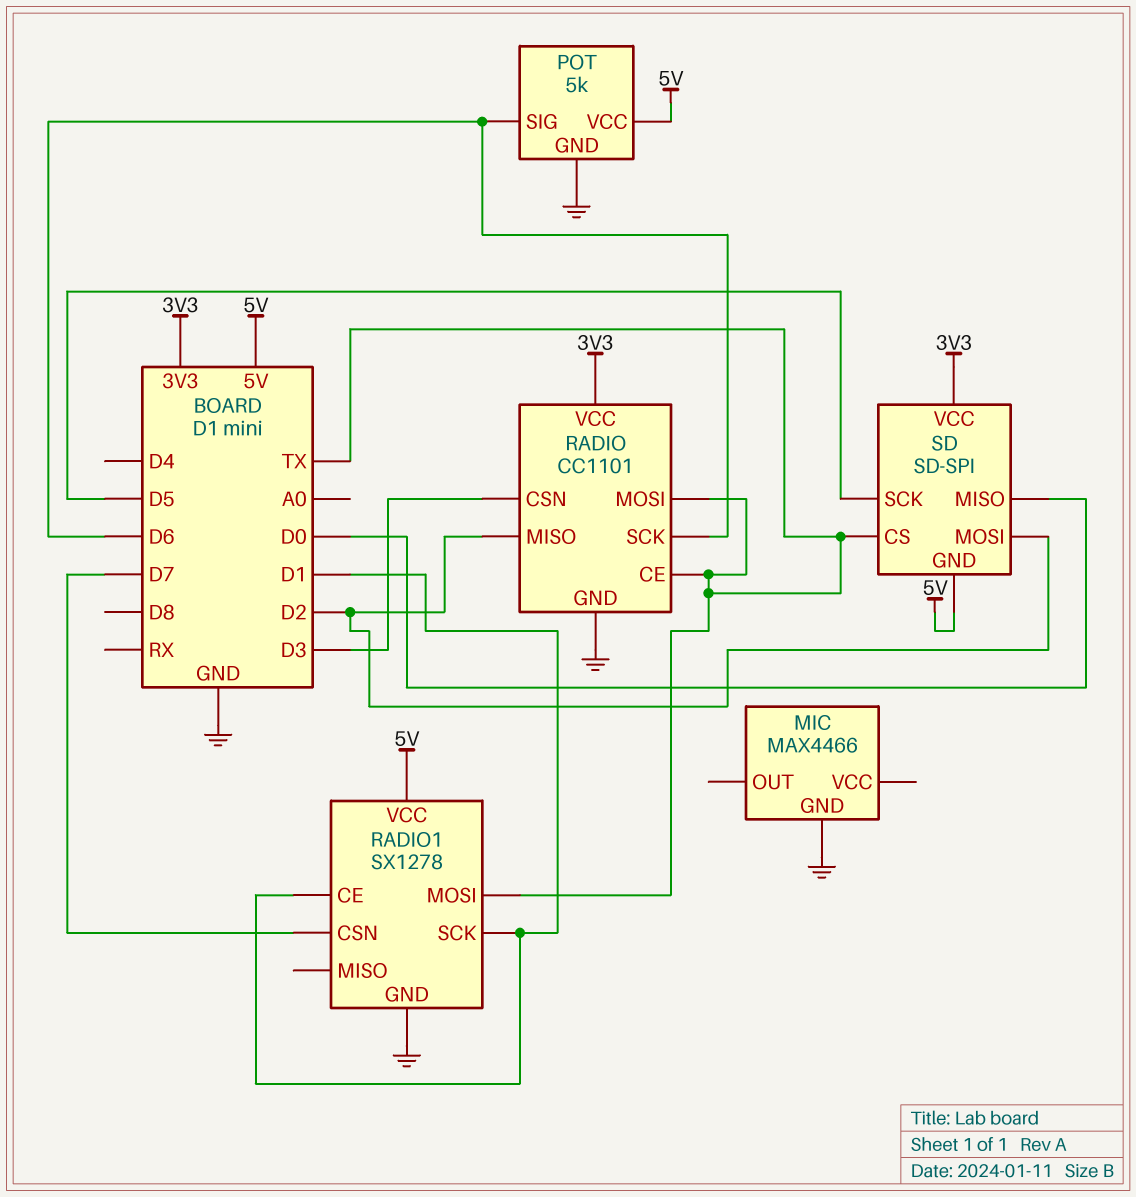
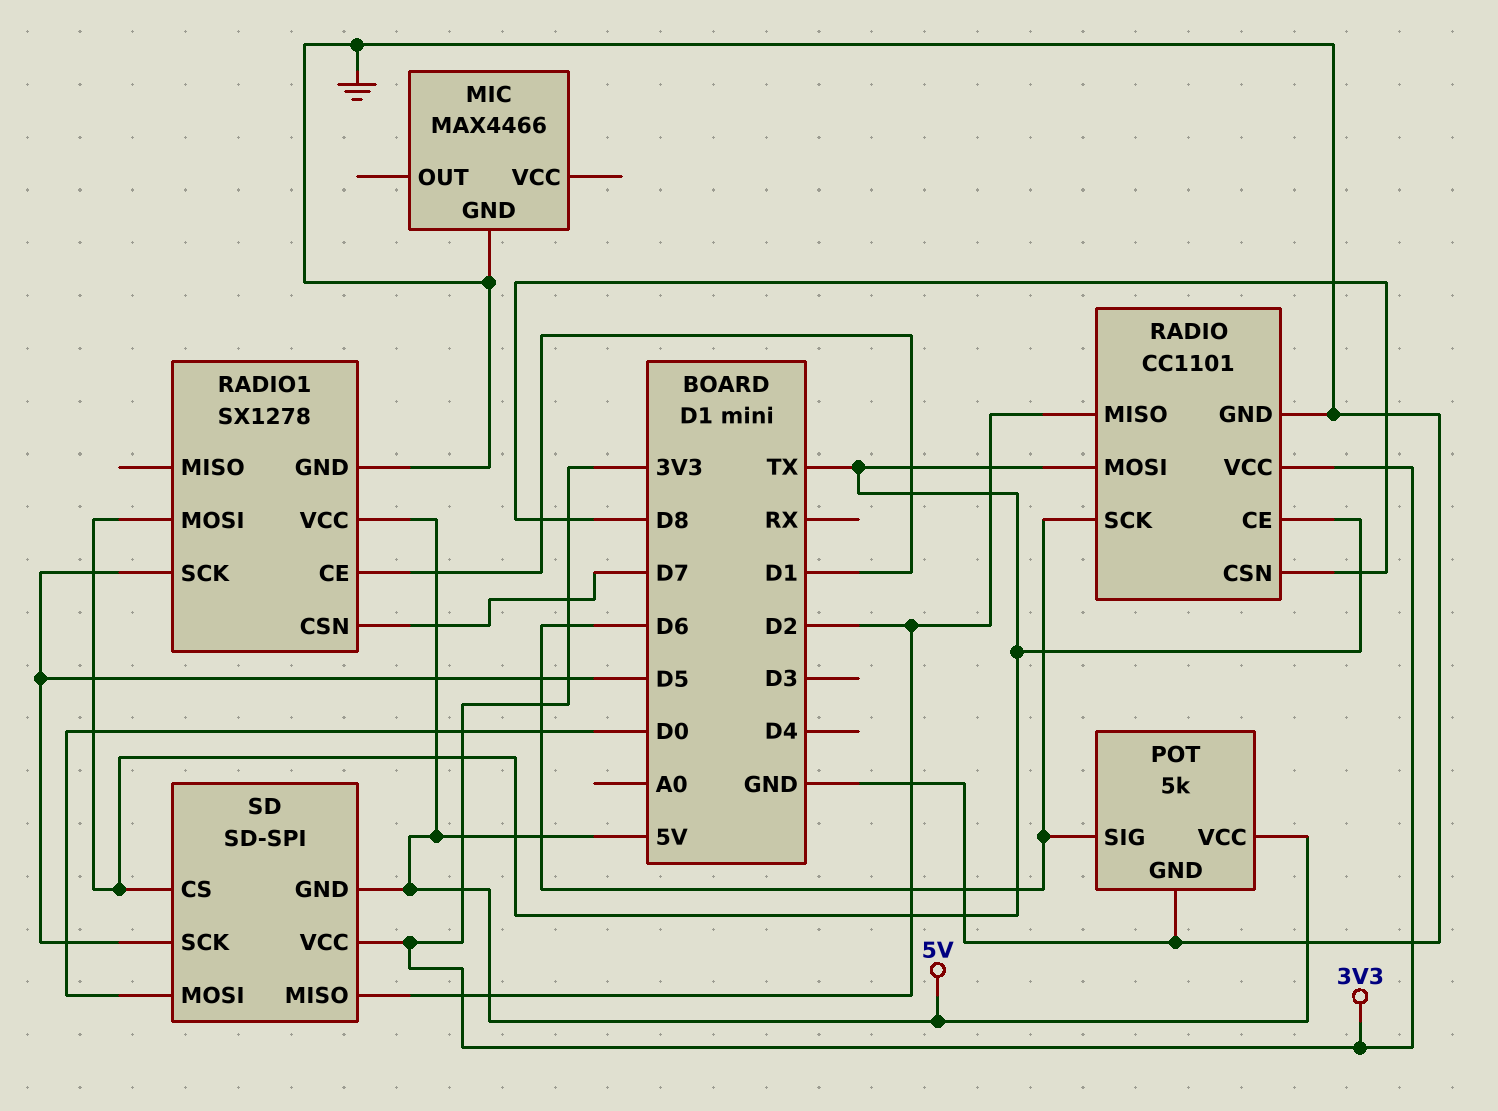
RADIO pin CSN: D3 -> D8
RADIO1 pin SCK: D1 -> D5
SD pin MISO: D0 -> D2
SD pin MOSI: D2 -> D0

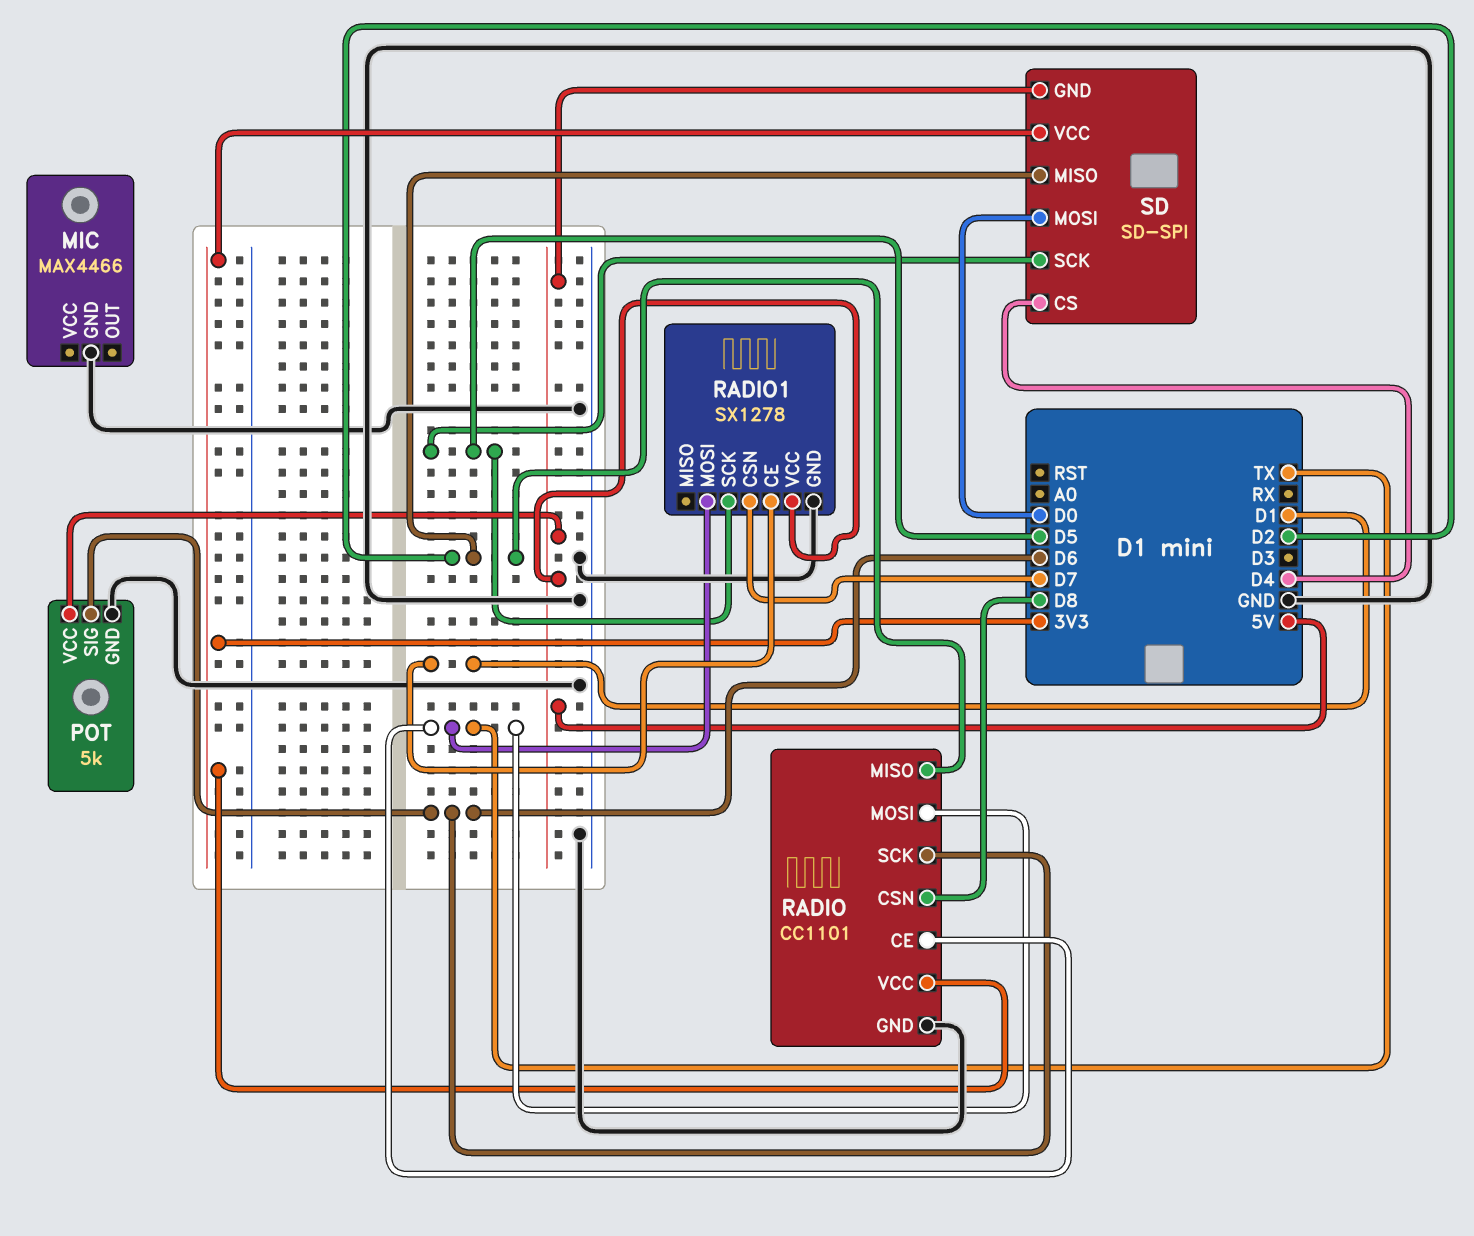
SD pin CS: TX -> D4

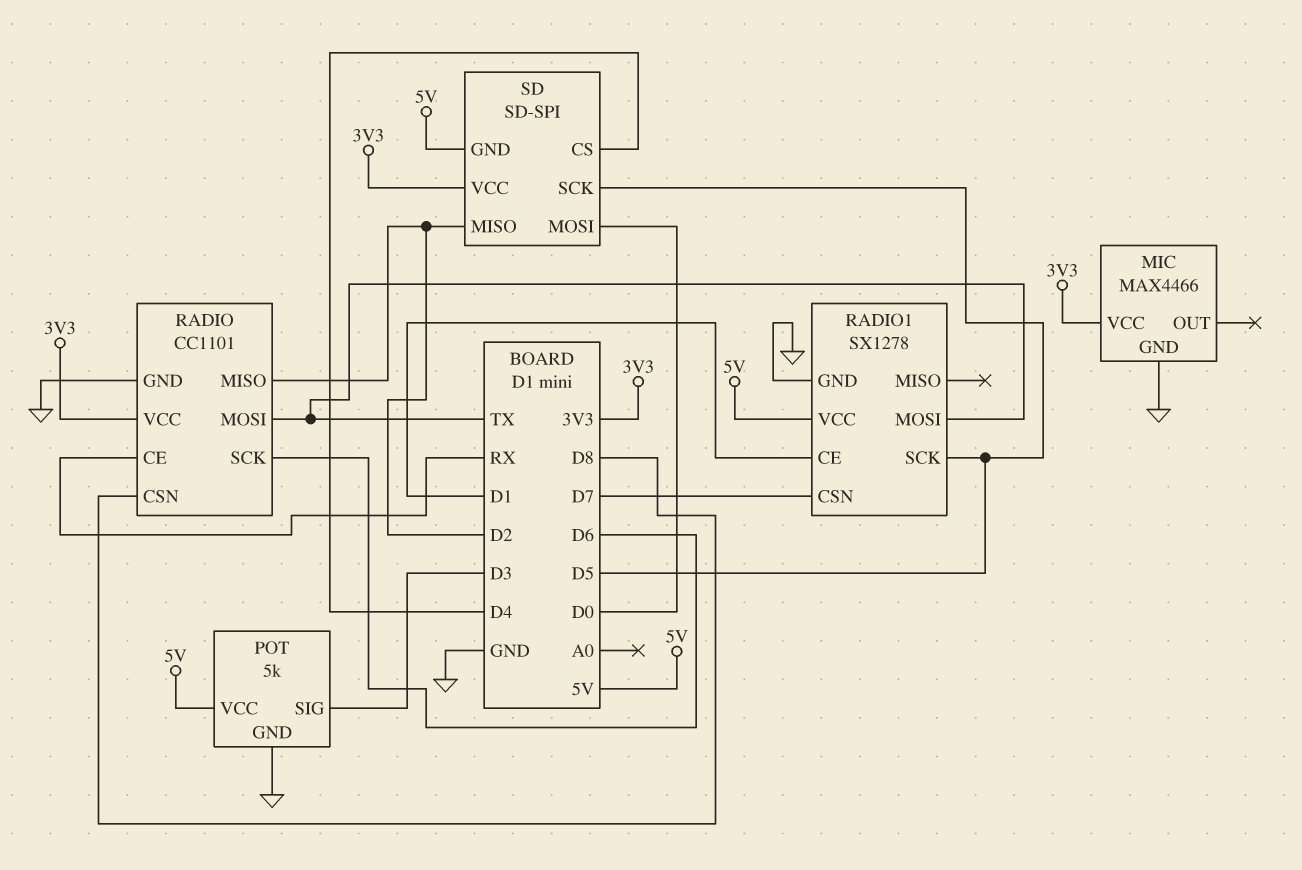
MIC pin VCC: none -> 3V3
POT pin SIG: D6 -> D3
RADIO pin CE: TX -> RX

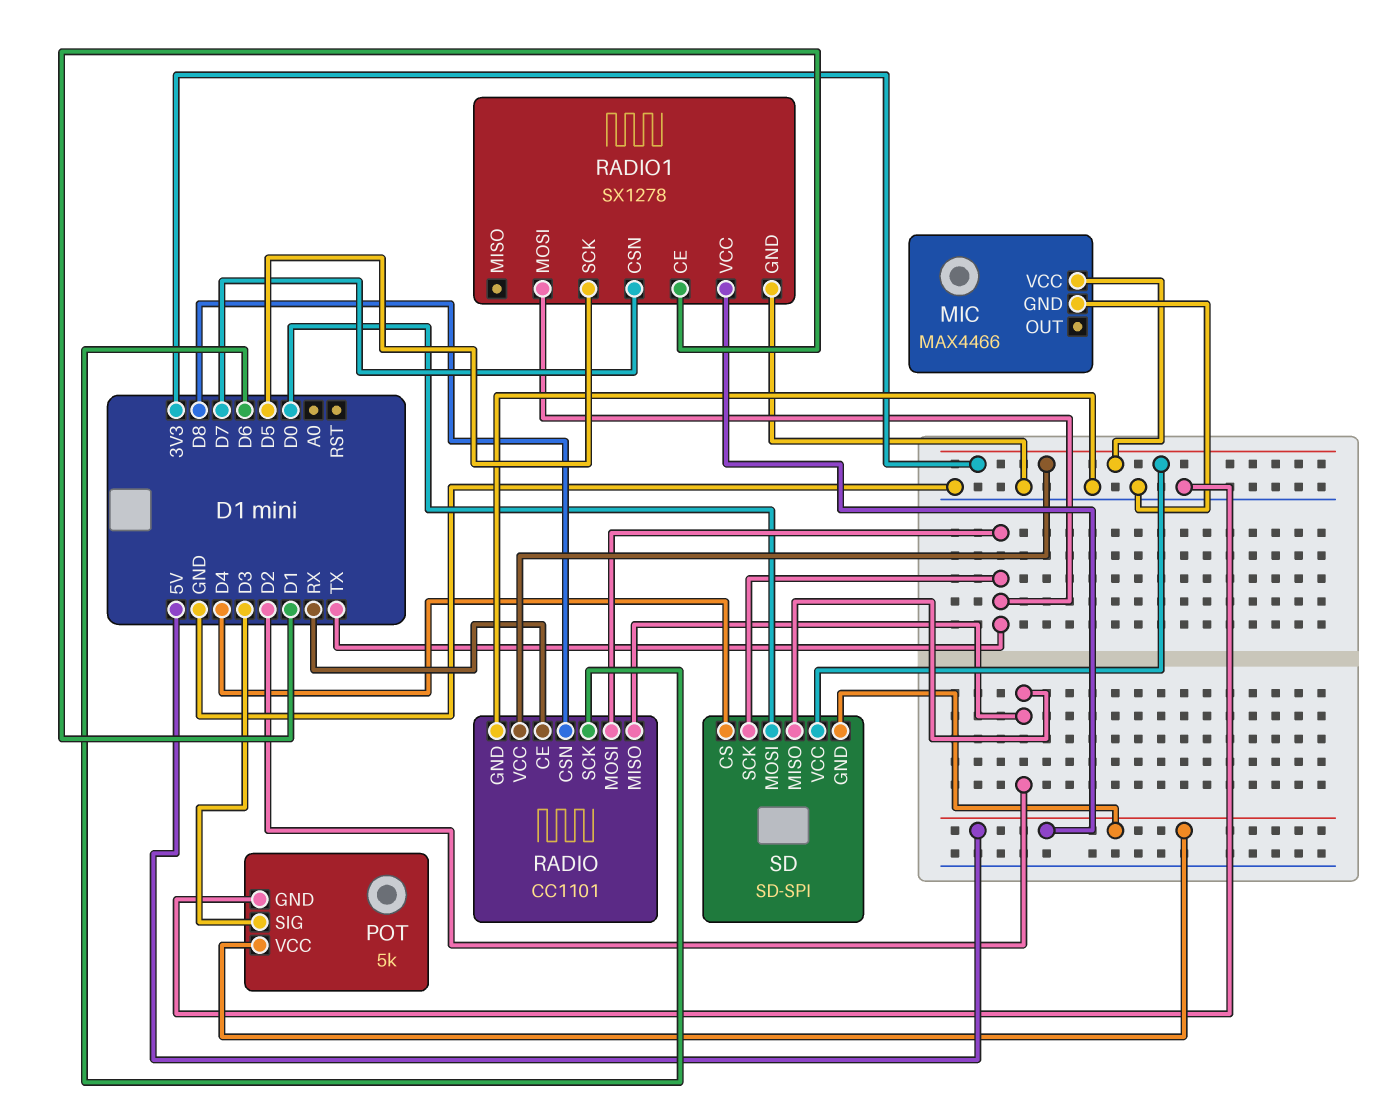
SD pin SCK: D5 -> TX

